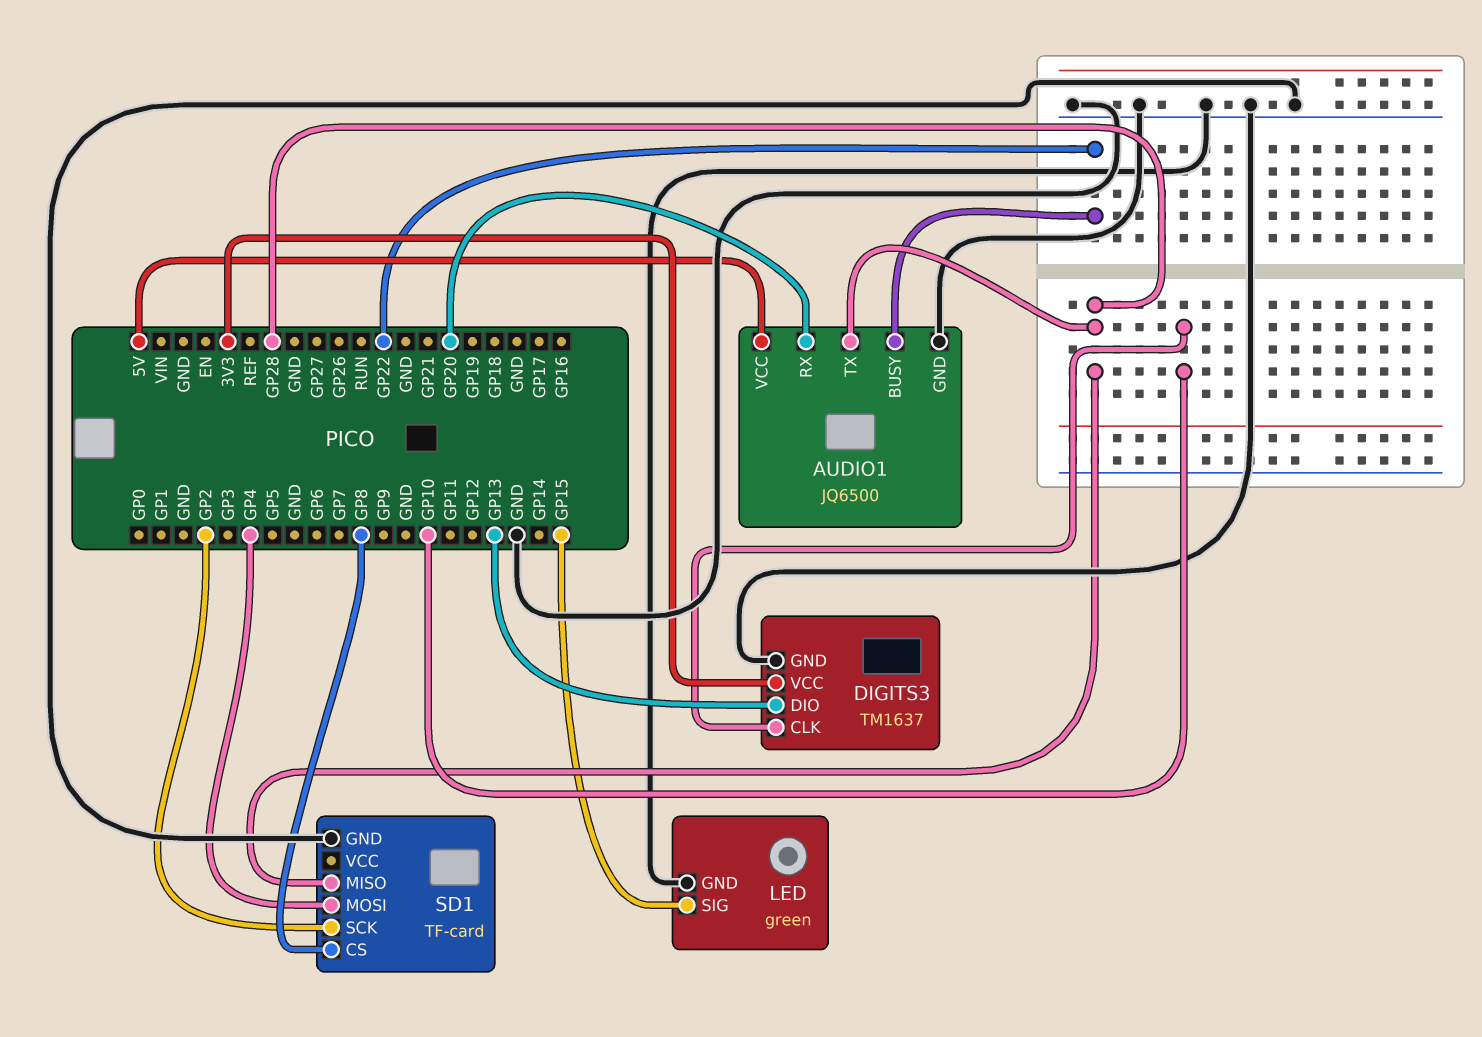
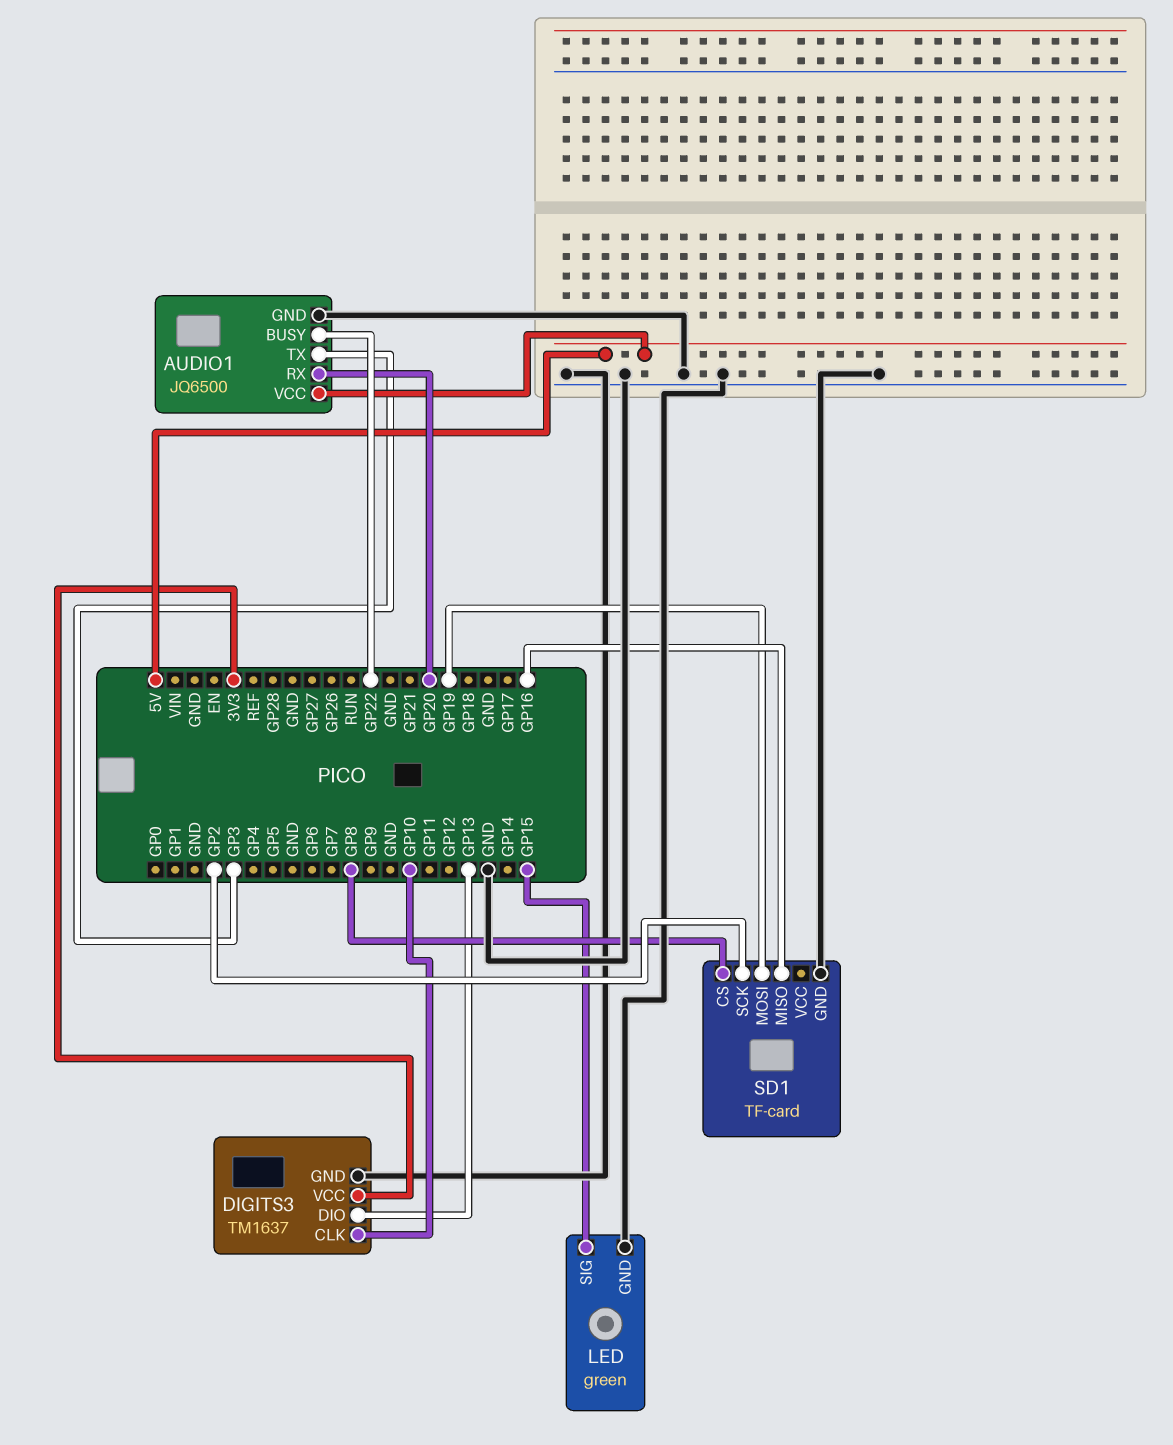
AUDIO1 pin TX: GP28 -> GP3
SD1 pin MISO: GP28 -> GP16
SD1 pin MOSI: GP4 -> GP19

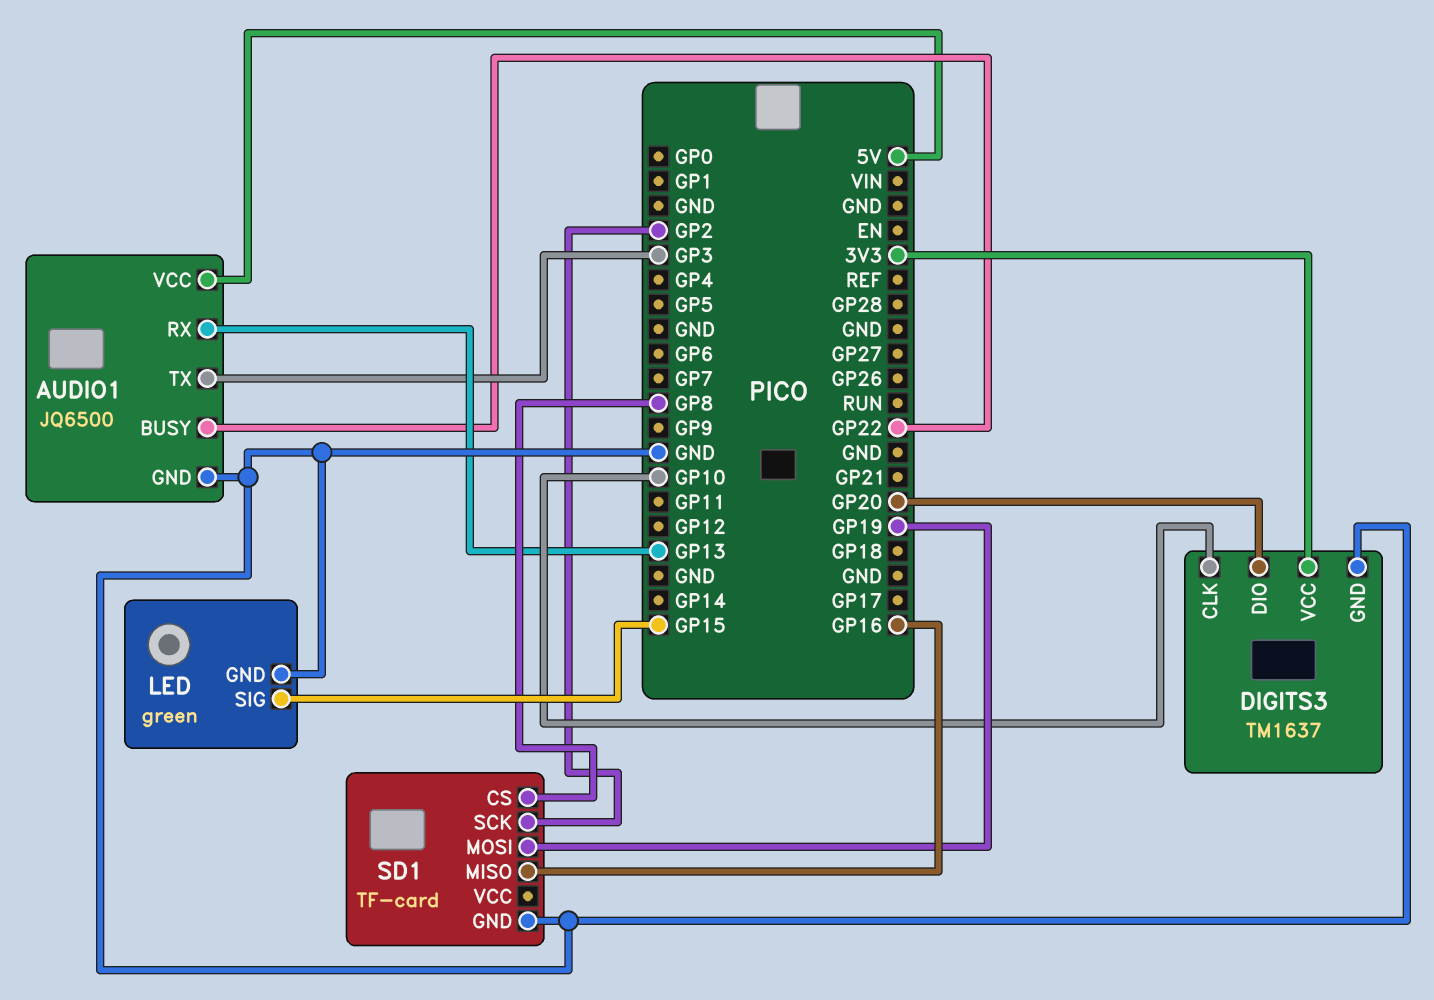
AUDIO1 pin RX: GP20 -> GP13
DIGITS3 pin DIO: GP13 -> GP20

